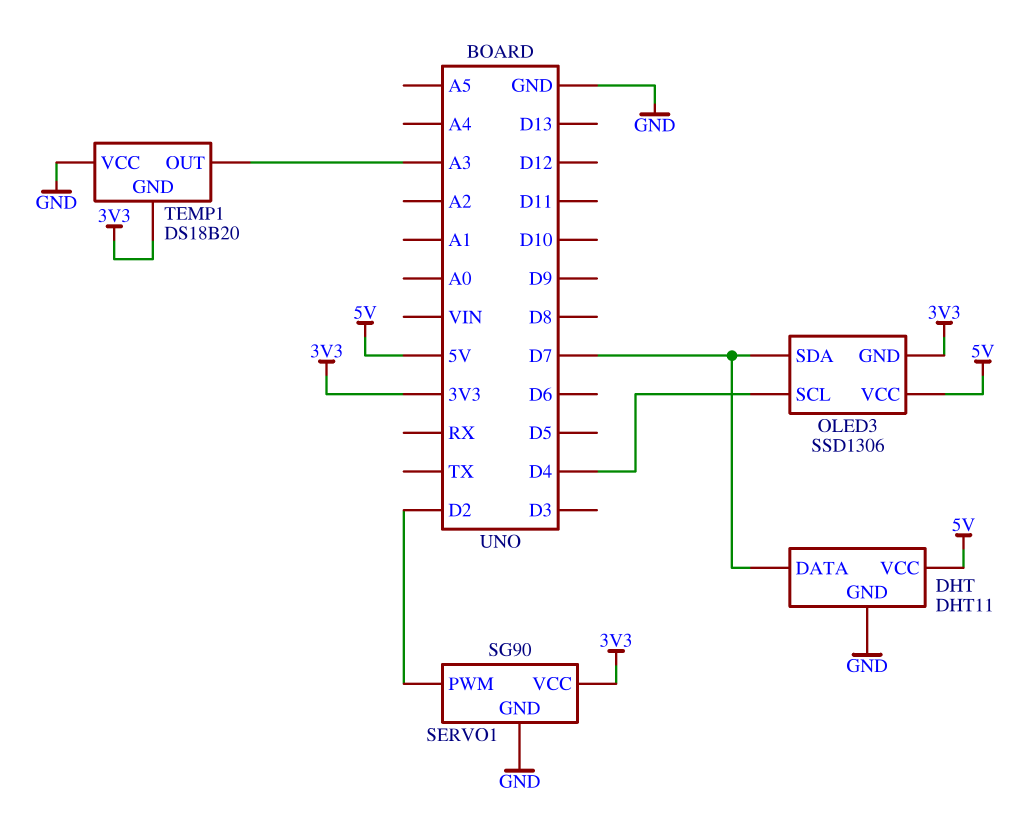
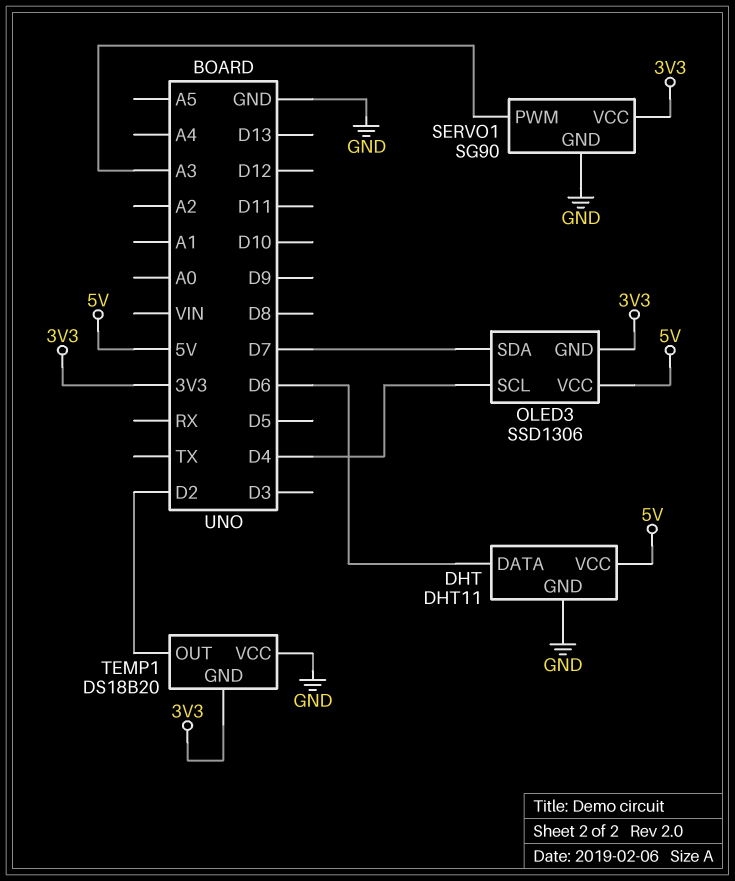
DHT pin DATA: D7 -> D6
SERVO1 pin PWM: D2 -> A3
TEMP1 pin OUT: A3 -> D2

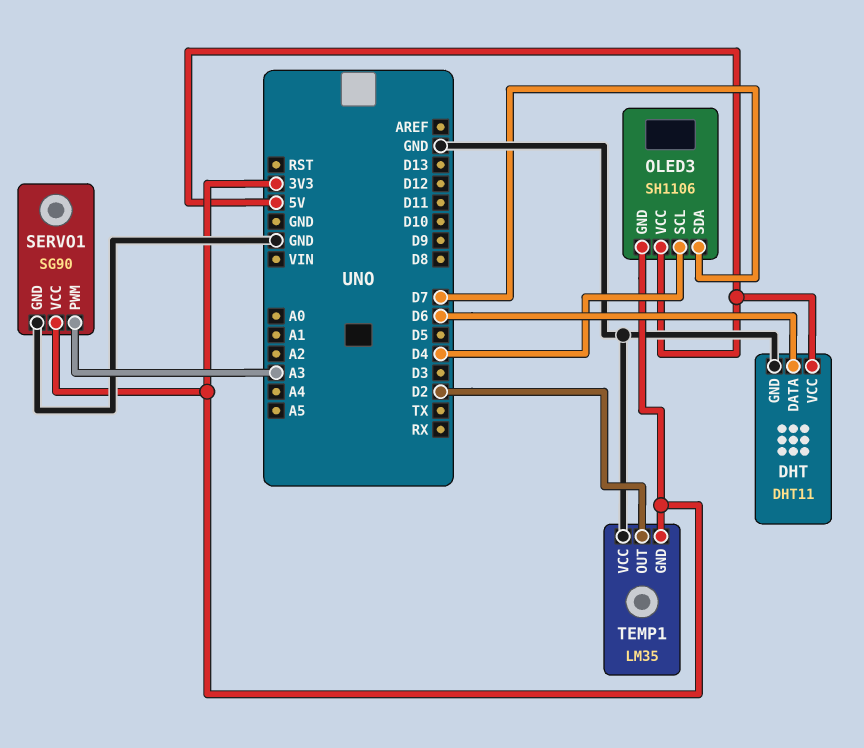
OLED3: SSD1306 -> SH1106
TEMP1: DS18B20 -> LM35

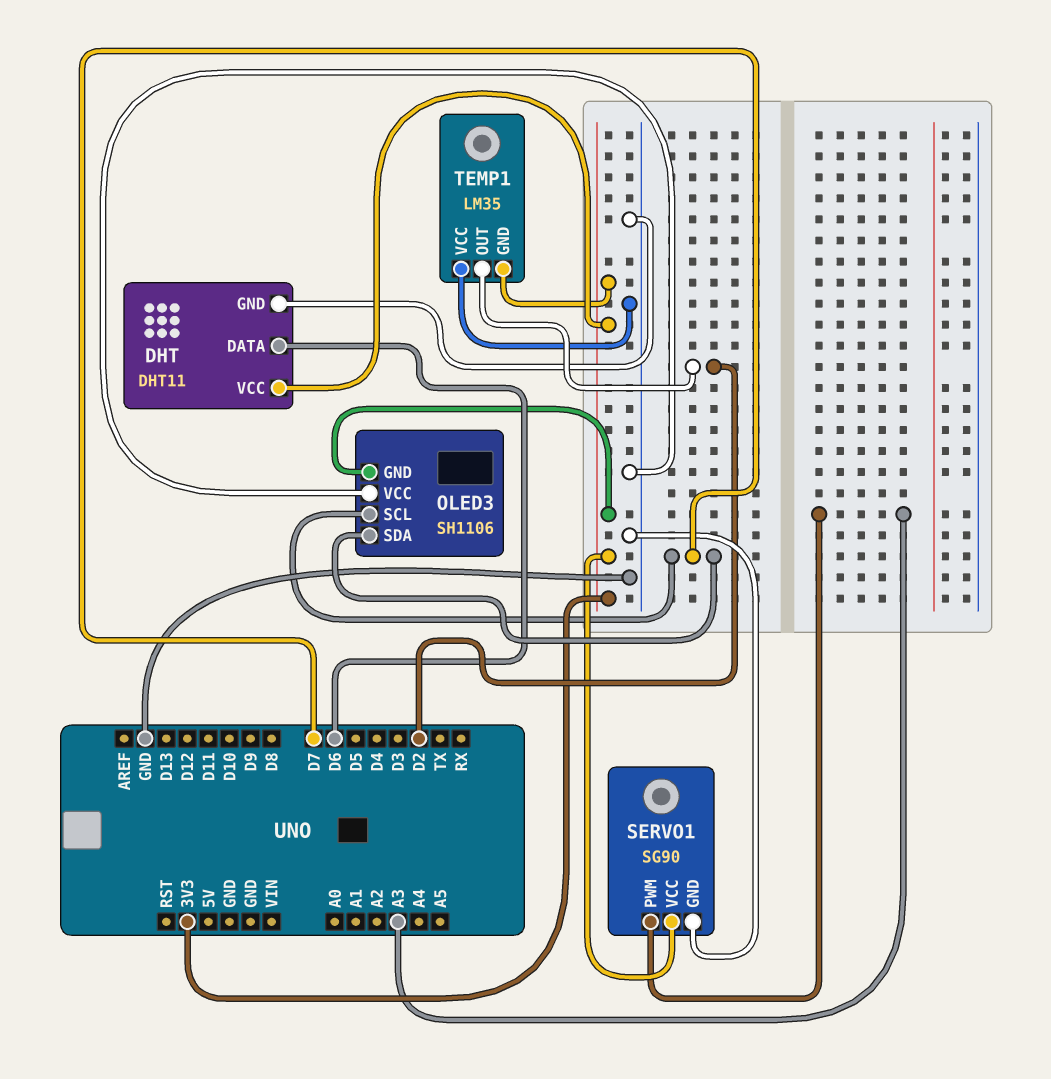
DHT pin VCC: 5V -> 3V3
OLED3 pin SCL: D4 -> D7
OLED3 pin VCC: 5V -> GND

